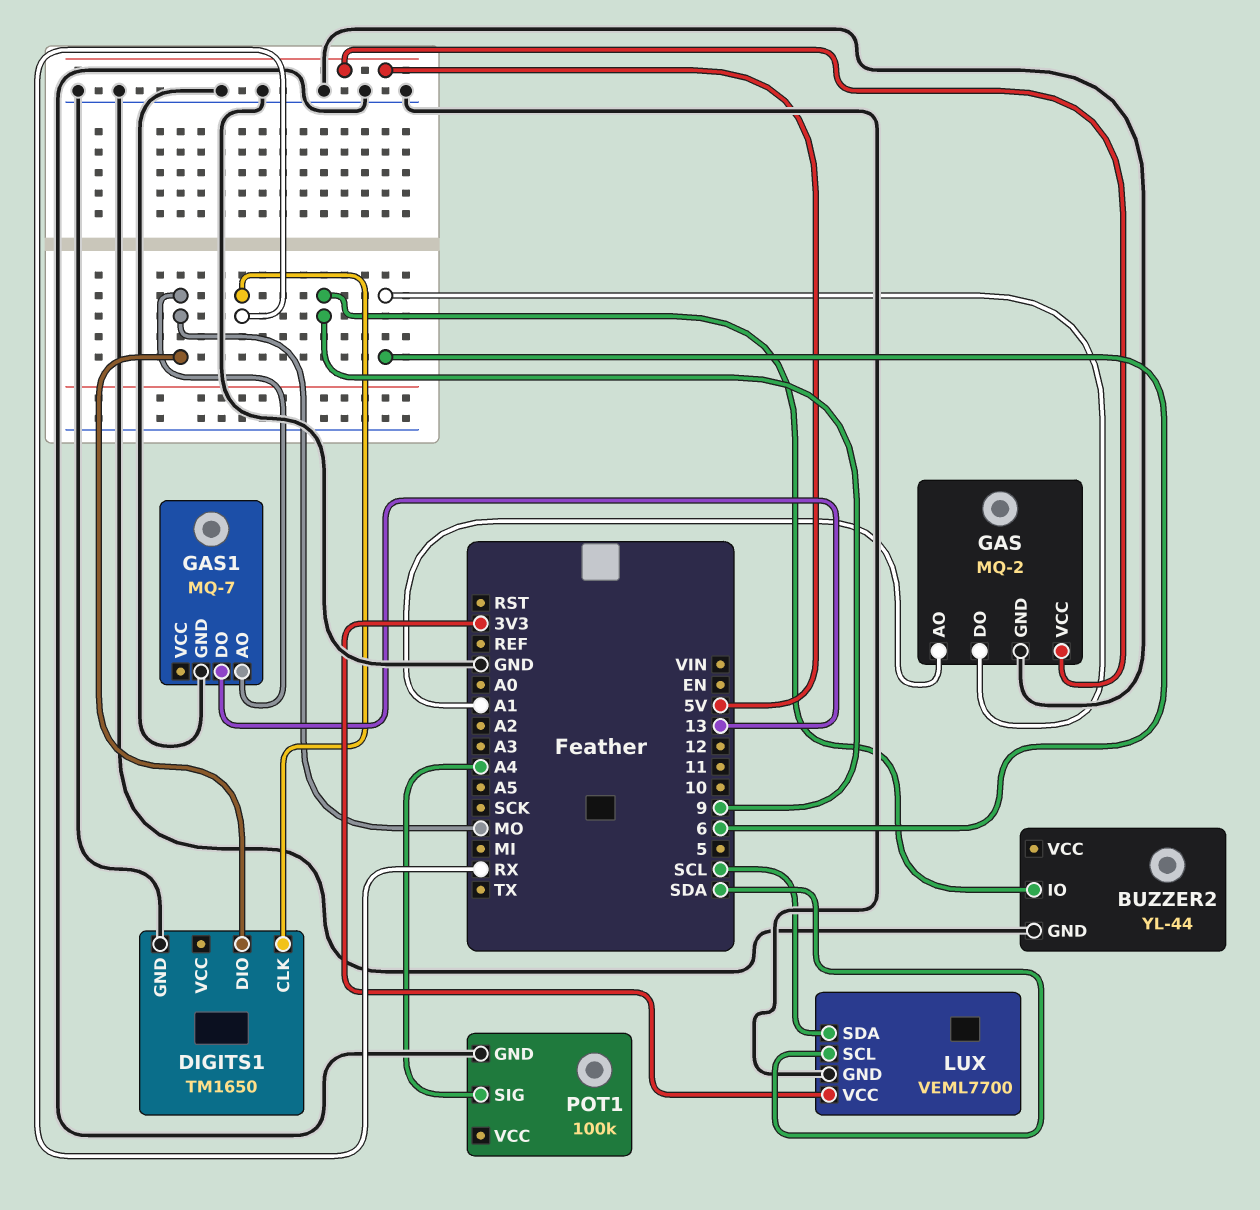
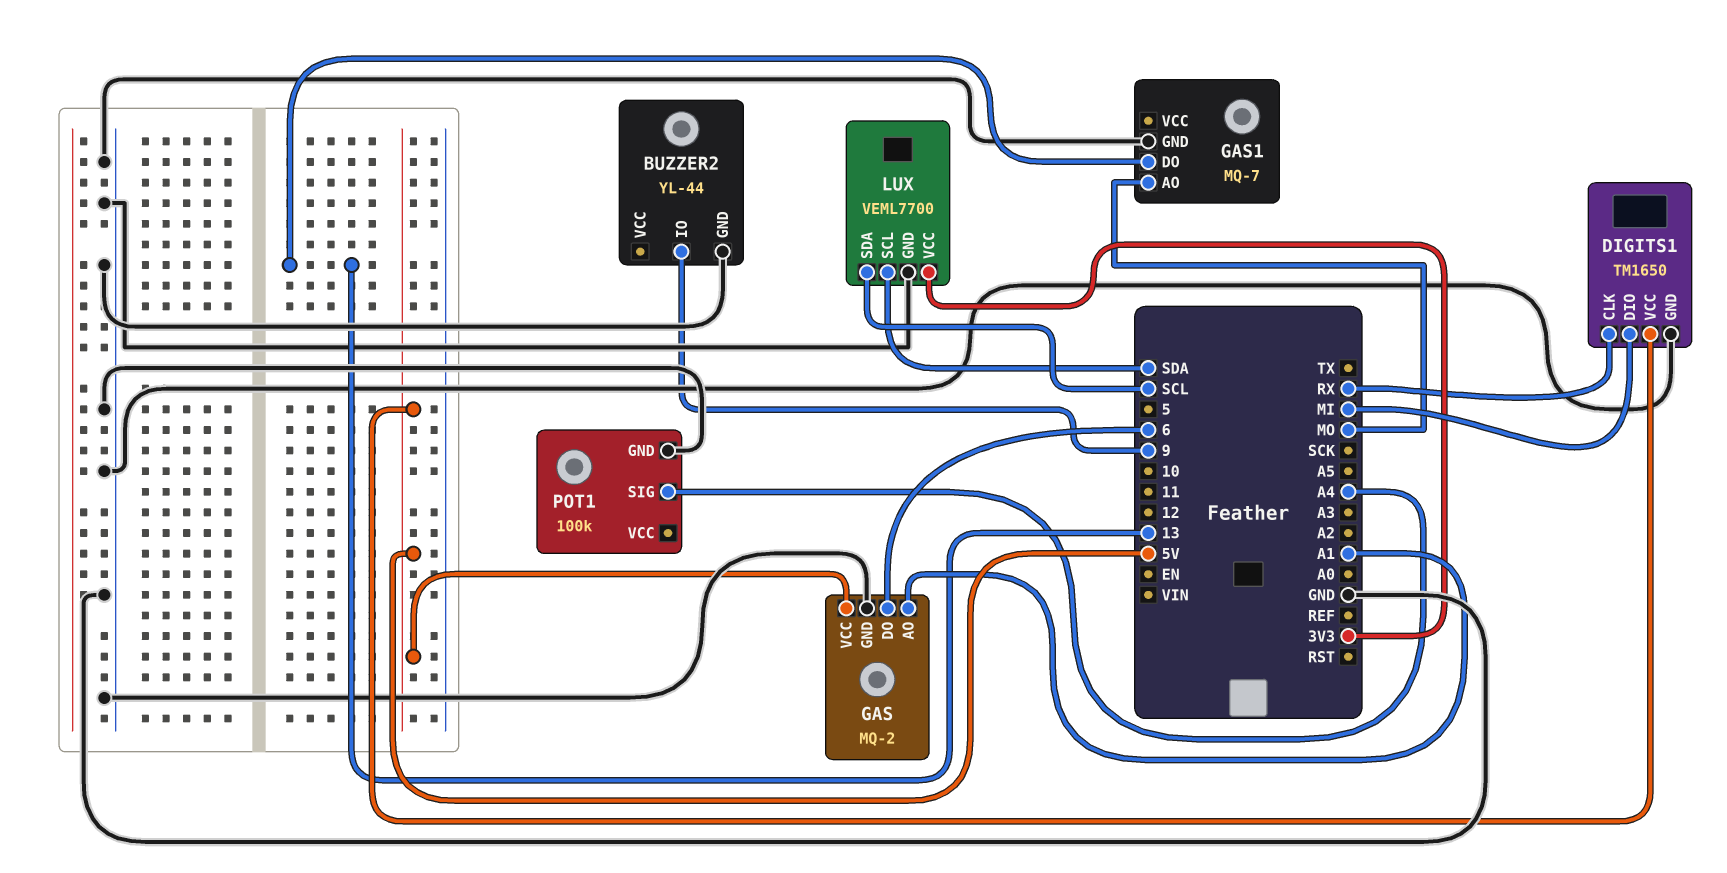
DIGITS1 pin DIO: MO -> MI
DIGITS1 pin VCC: none -> 5V

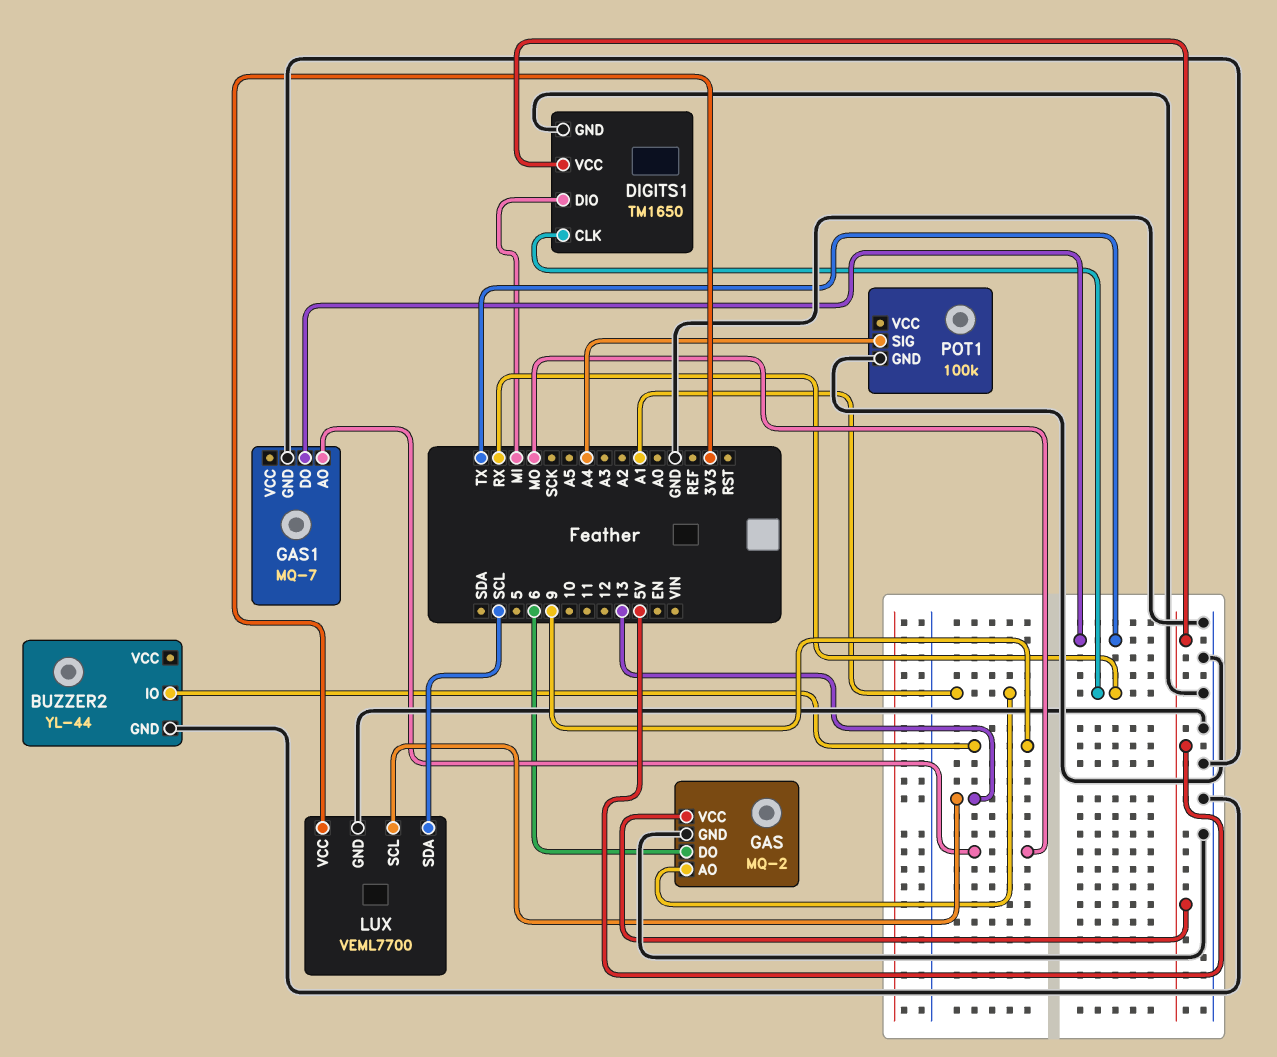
GAS1 pin DO: 13 -> TX
LUX pin SCL: SDA -> 13

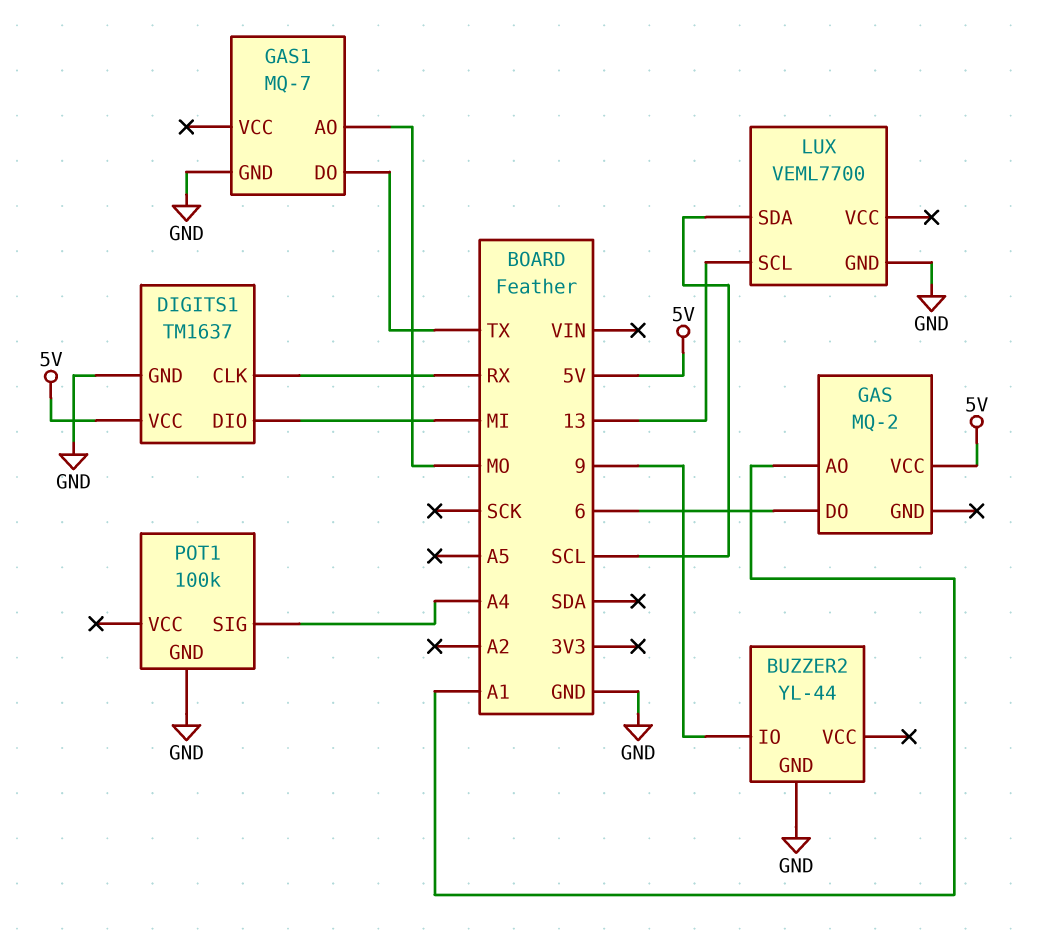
DIGITS1: TM1650 -> TM1637
GAS pin GND: GND -> none
LUX pin VCC: 3V3 -> none

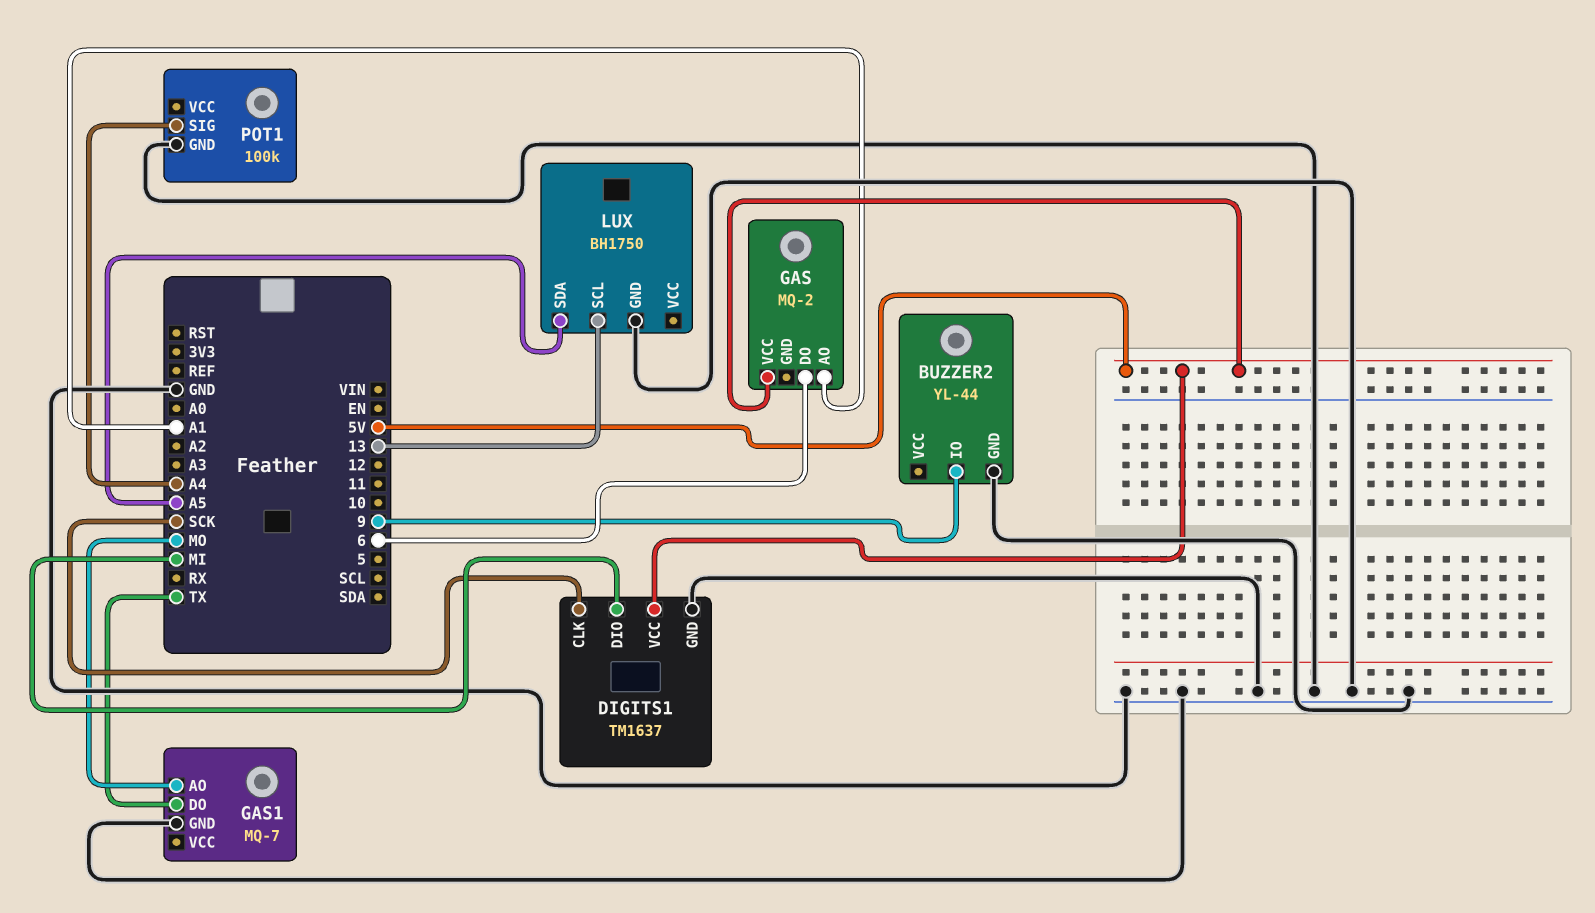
DIGITS1 pin CLK: RX -> SCK
LUX: VEML7700 -> BH1750
LUX pin SDA: SCL -> A5

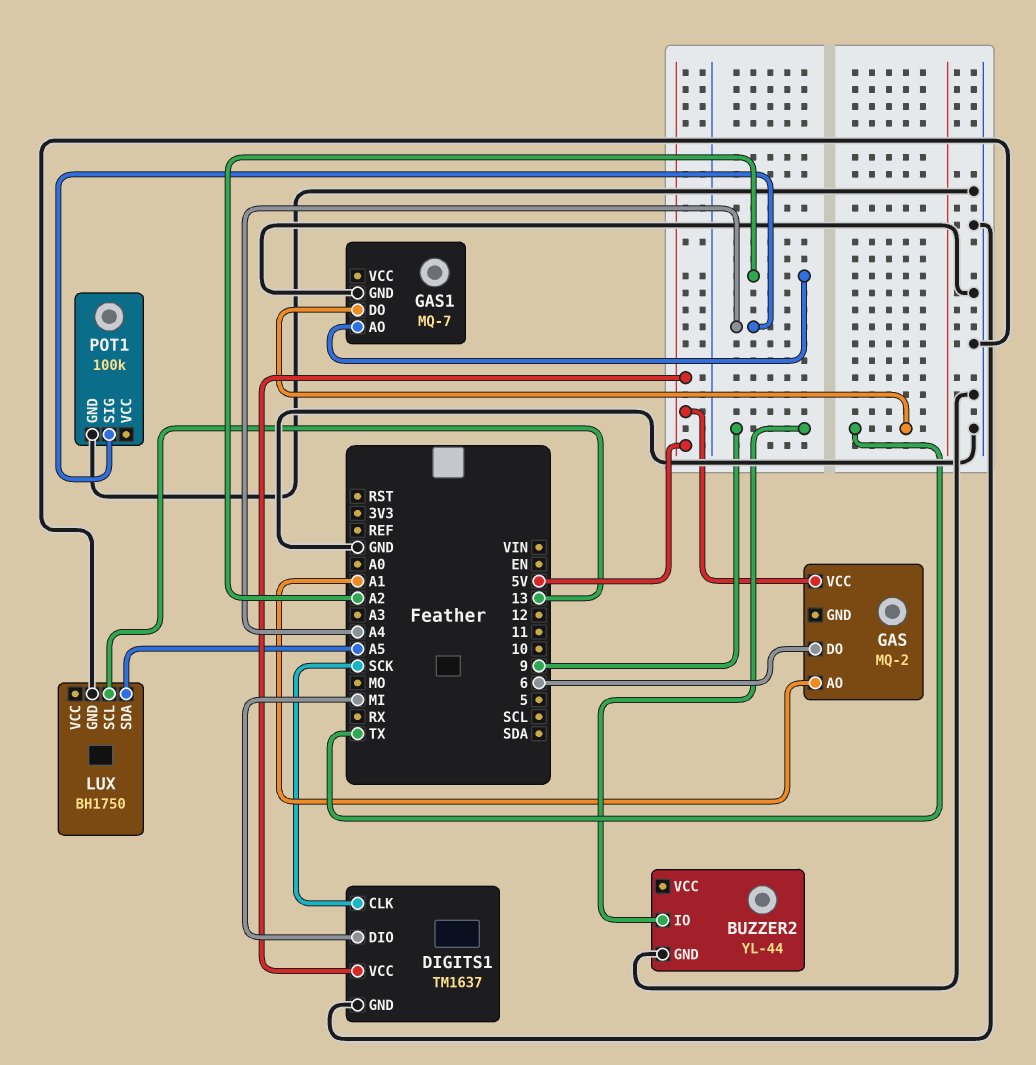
GAS1 pin AO: MO -> A2

